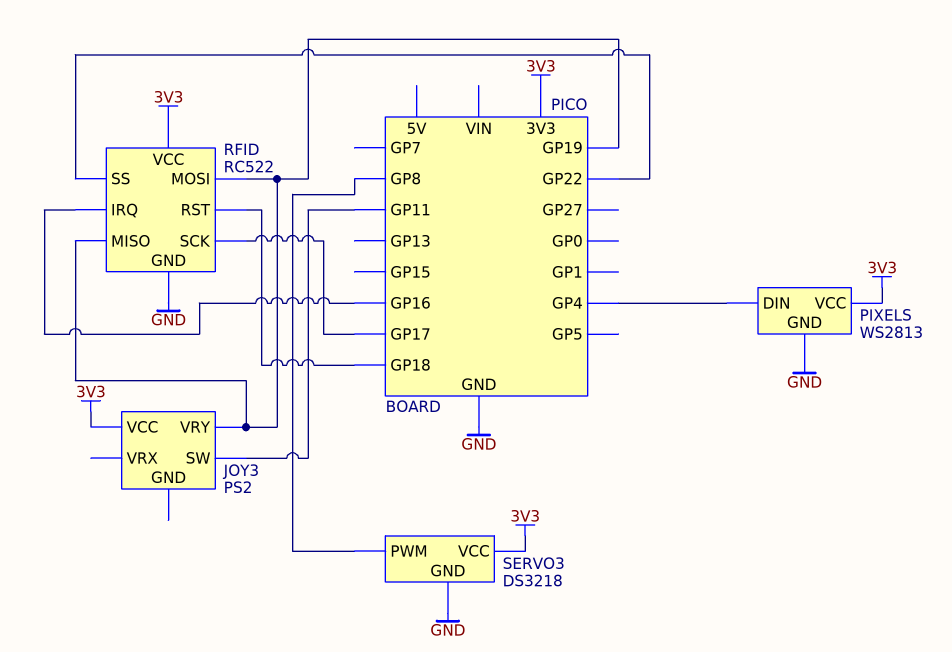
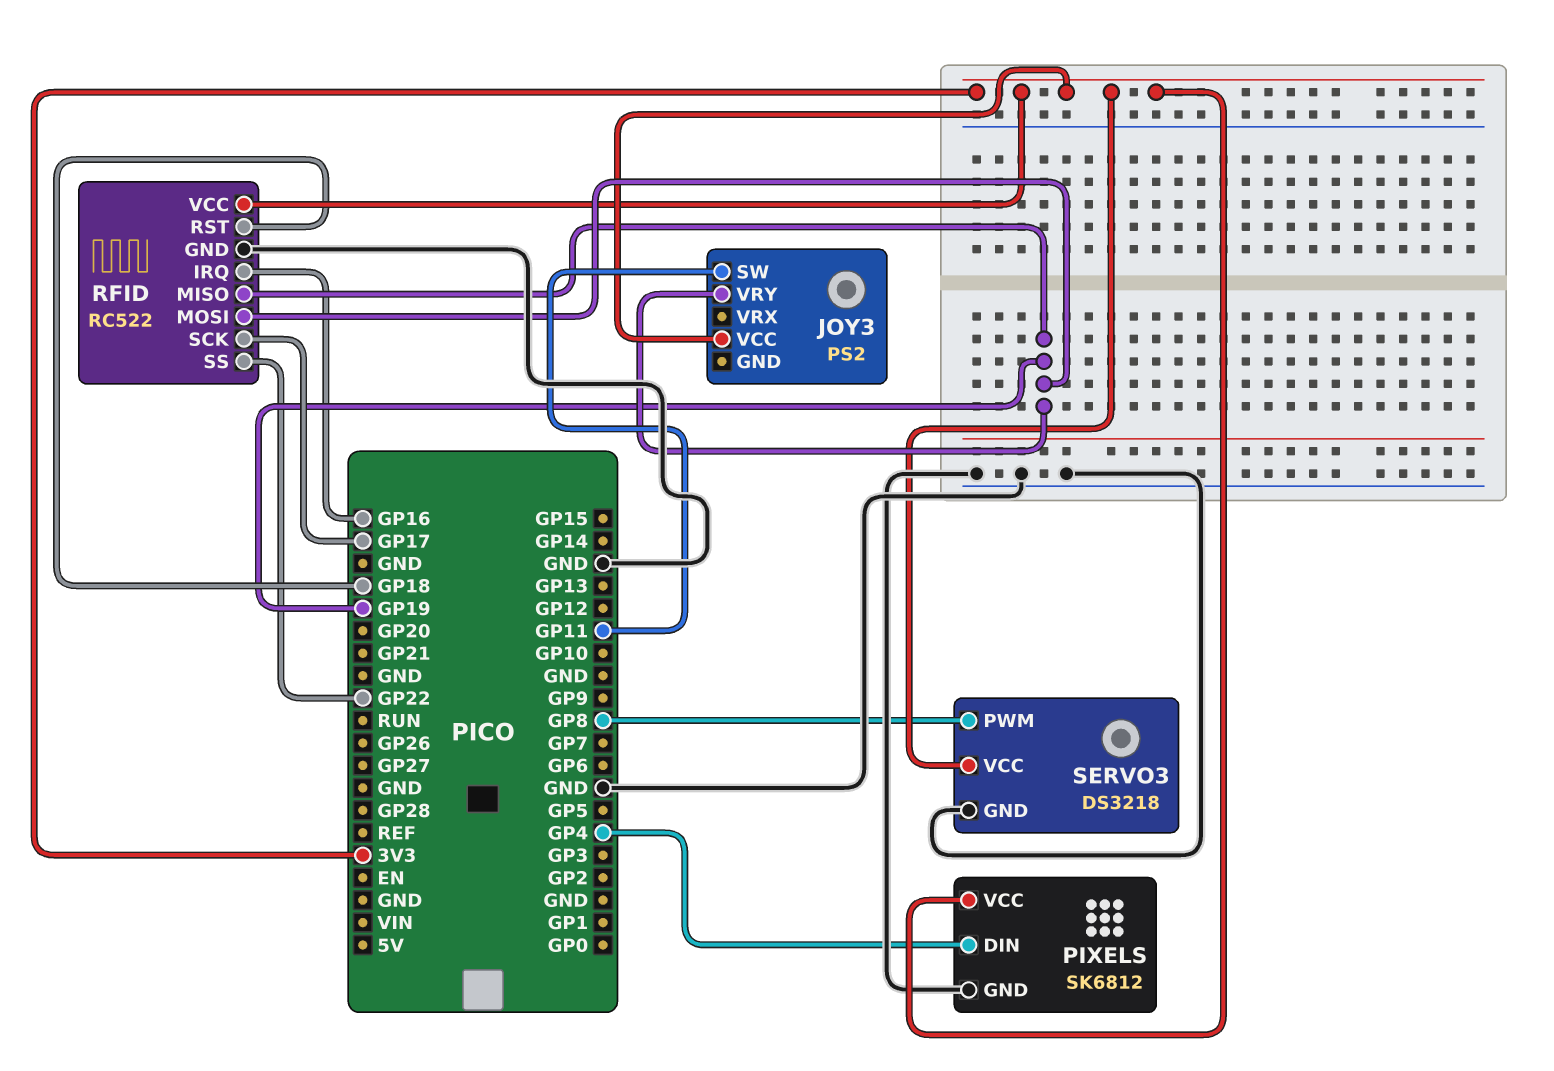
PIXELS: WS2813 -> SK6812

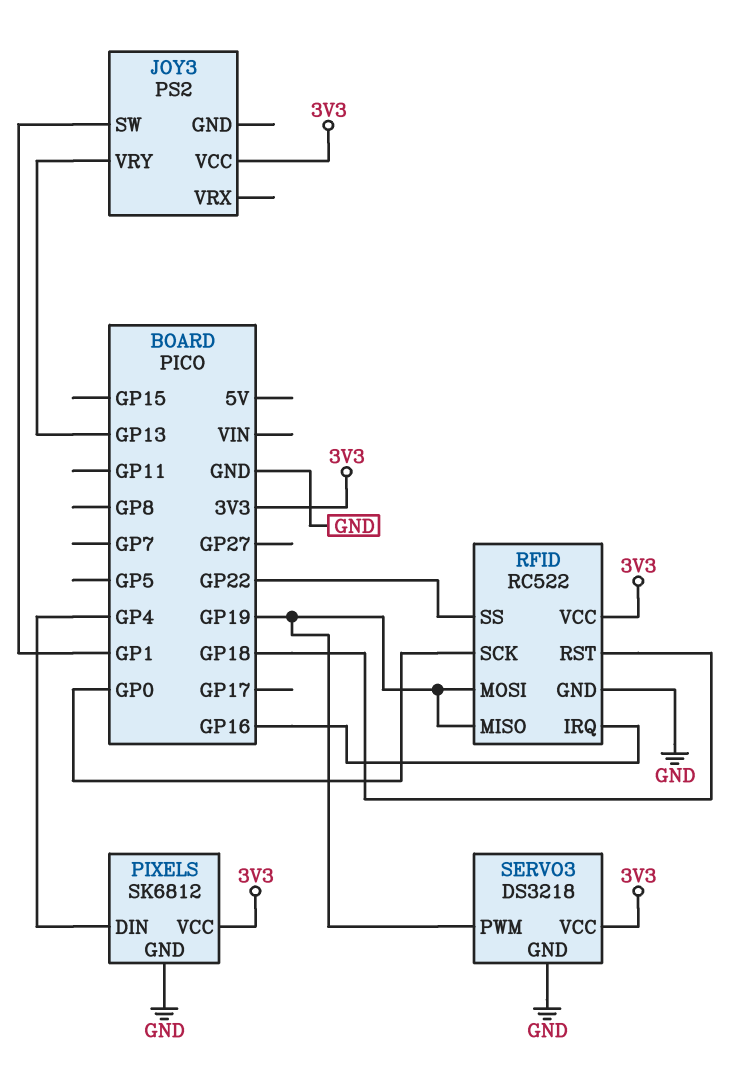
JOY3 pin SW: GP11 -> GP1
JOY3 pin VRY: GP19 -> GP13
RFID pin SCK: GP17 -> GP0
SERVO3 pin PWM: GP8 -> GP19

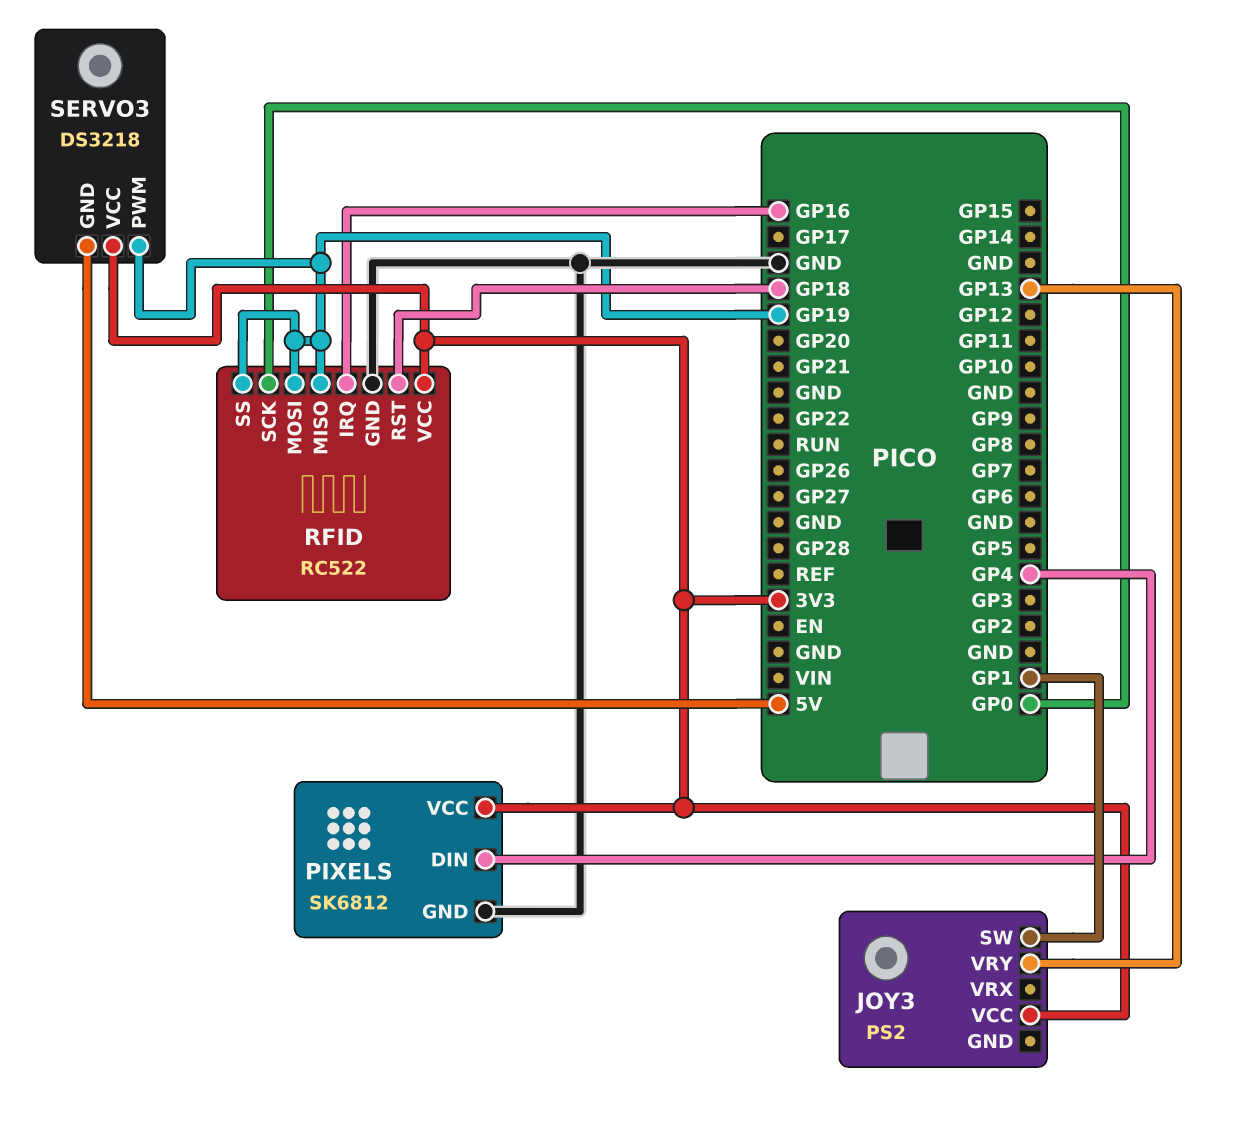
RFID pin SS: GP22 -> GP19
SERVO3 pin GND: GND -> 5V

